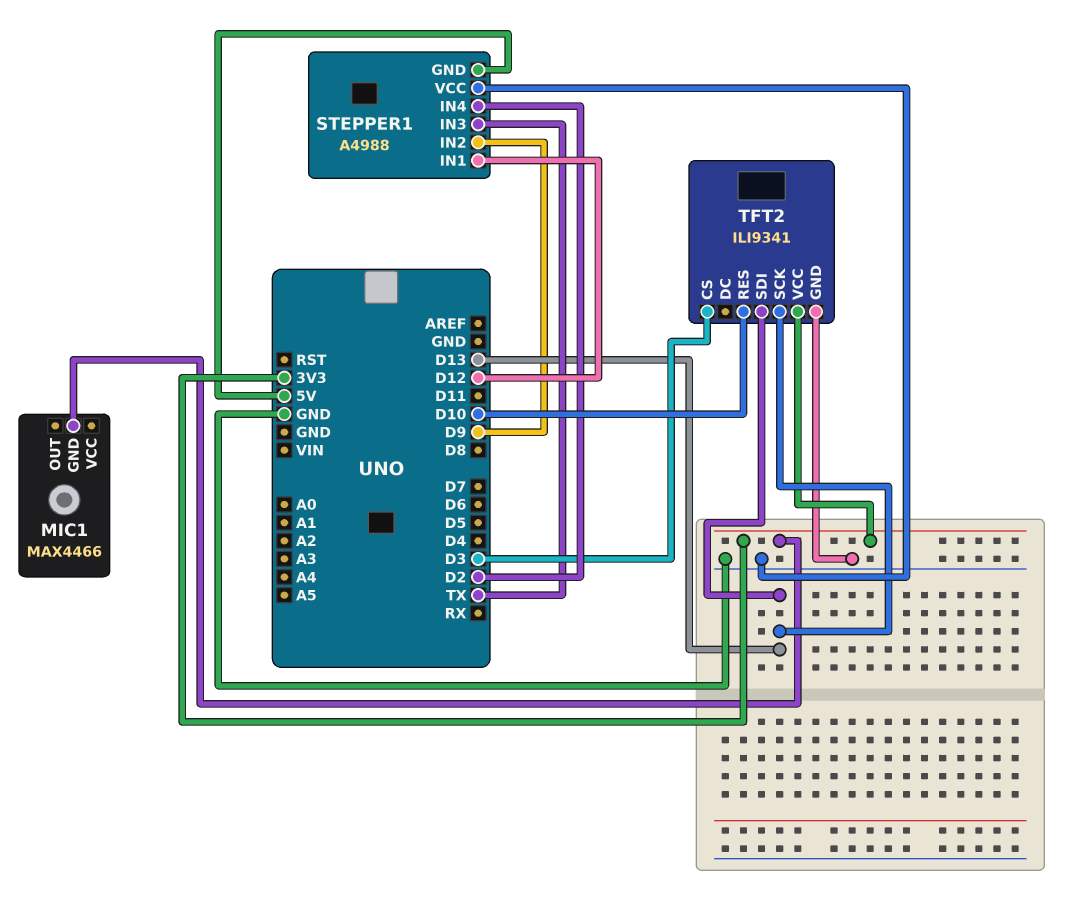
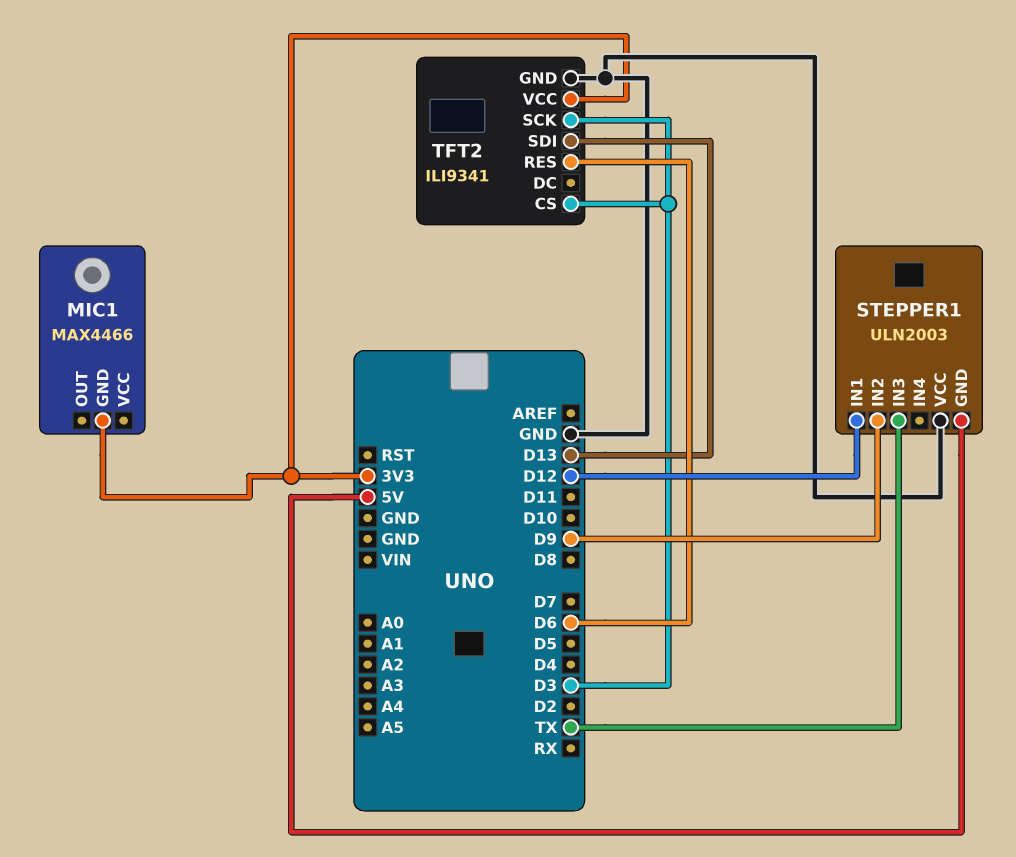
STEPPER1: A4988 -> ULN2003
STEPPER1 pin IN4: D2 -> none
TFT2 pin RES: D10 -> D6
TFT2 pin SCK: D13 -> D3

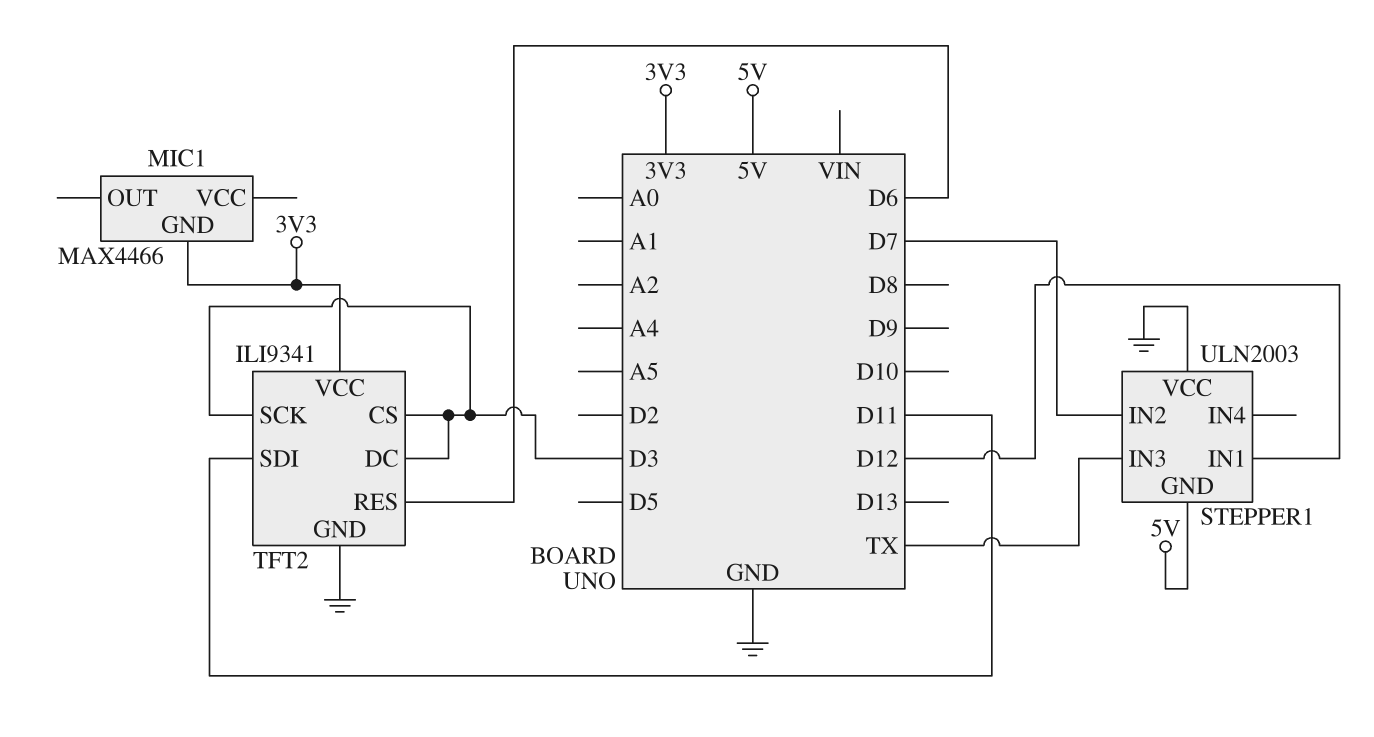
STEPPER1 pin IN2: D9 -> D7
TFT2 pin DC: none -> D3
TFT2 pin SDI: D13 -> D11

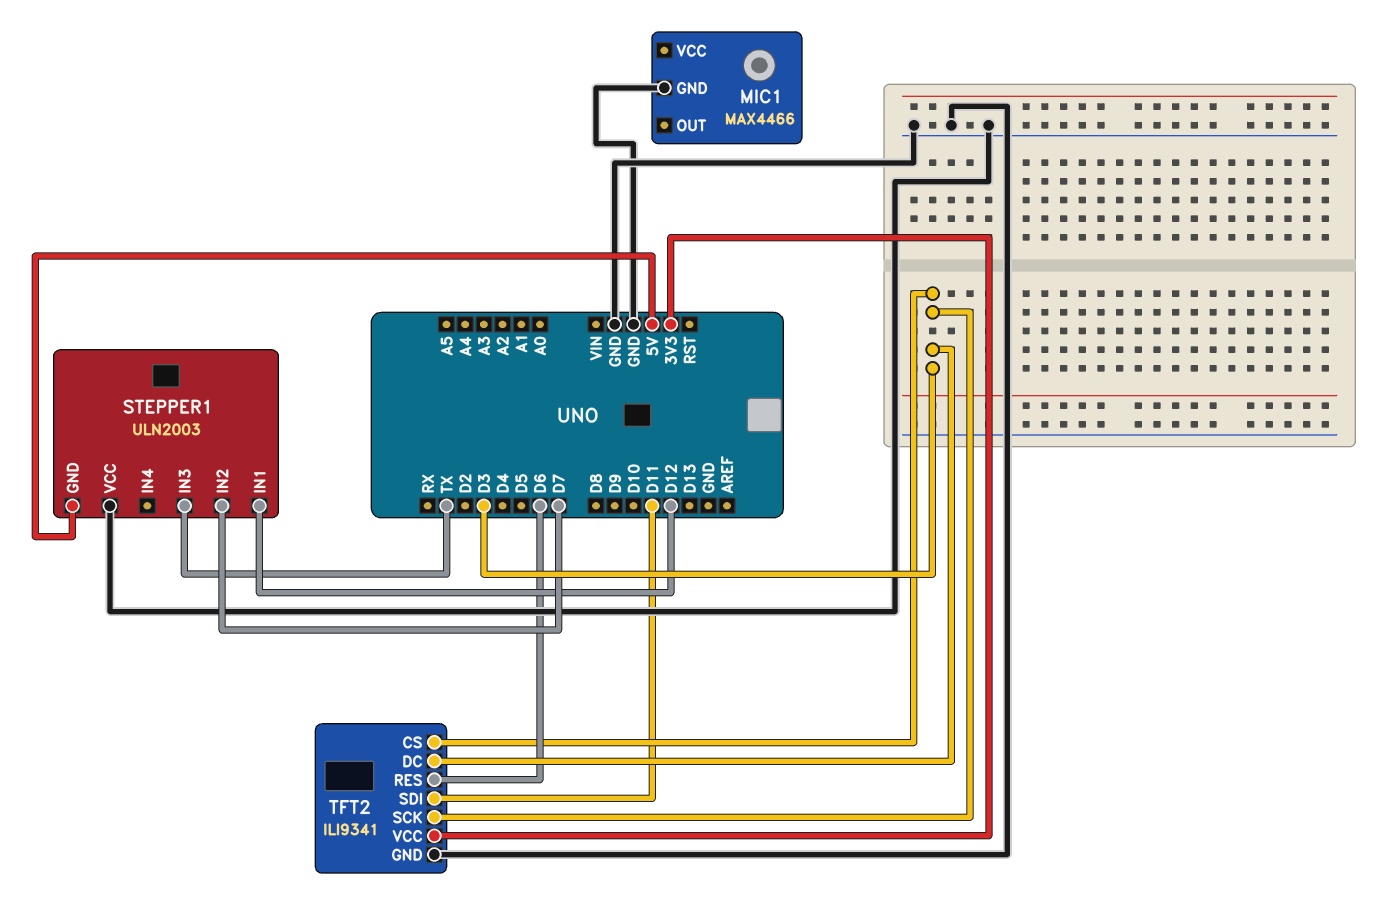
MIC1 pin GND: 3V3 -> GND

